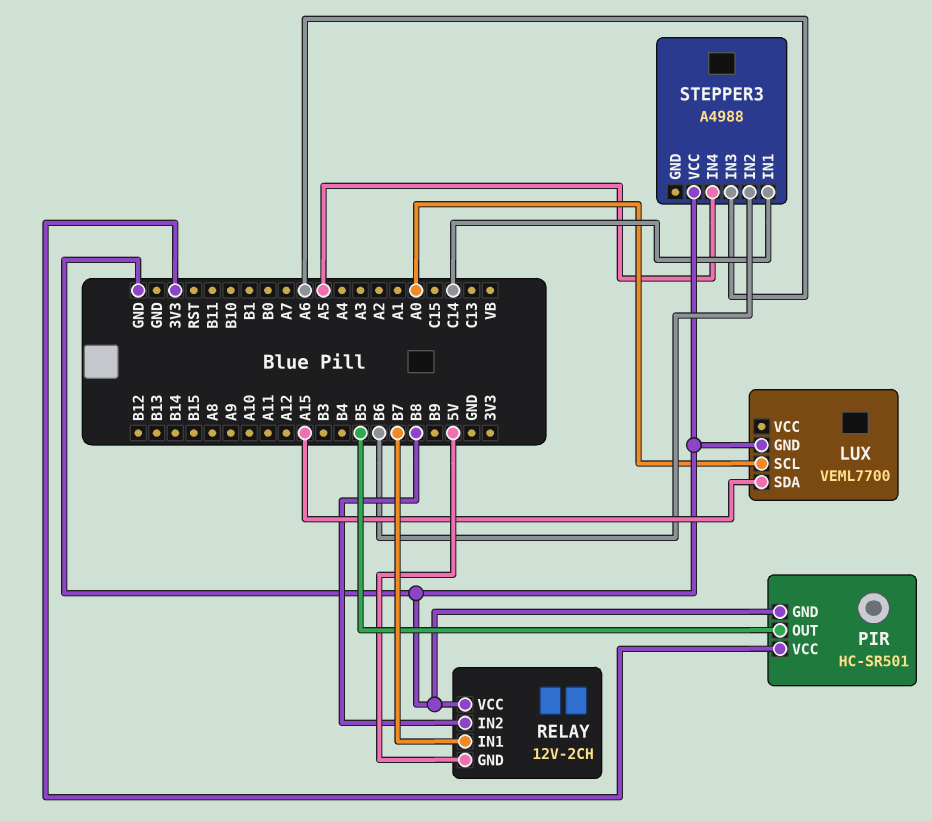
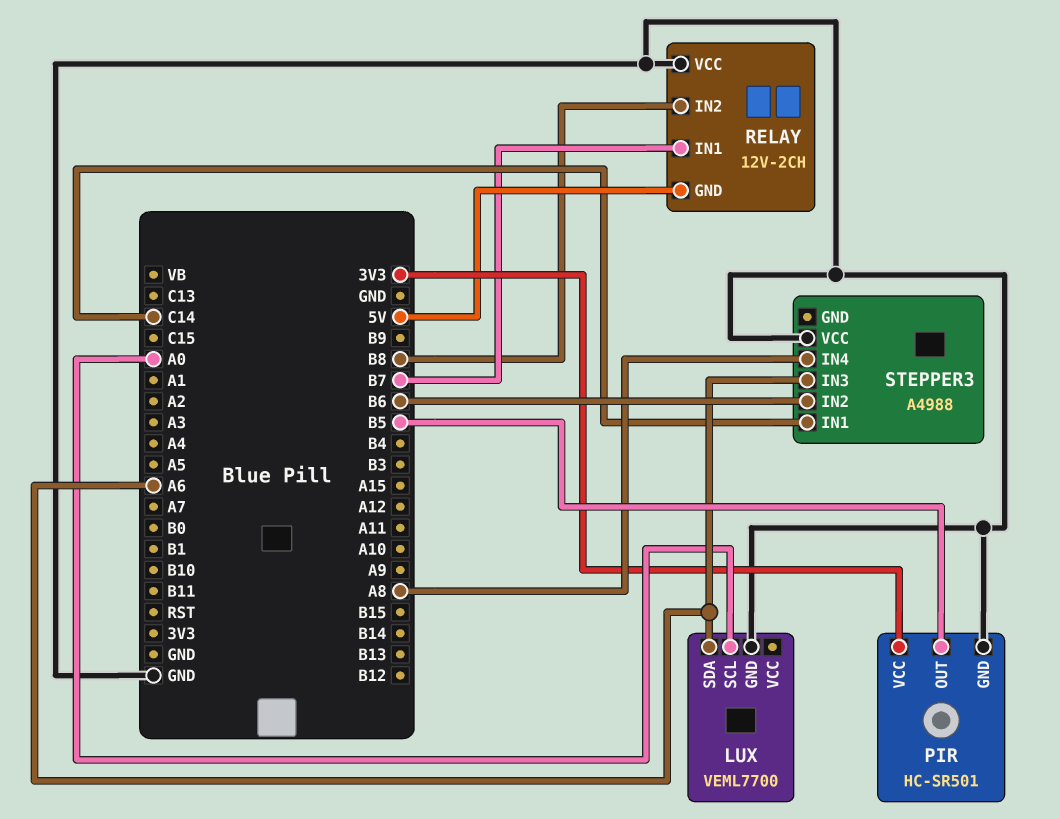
LUX pin SDA: A15 -> A6
STEPPER3 pin IN4: A5 -> A8

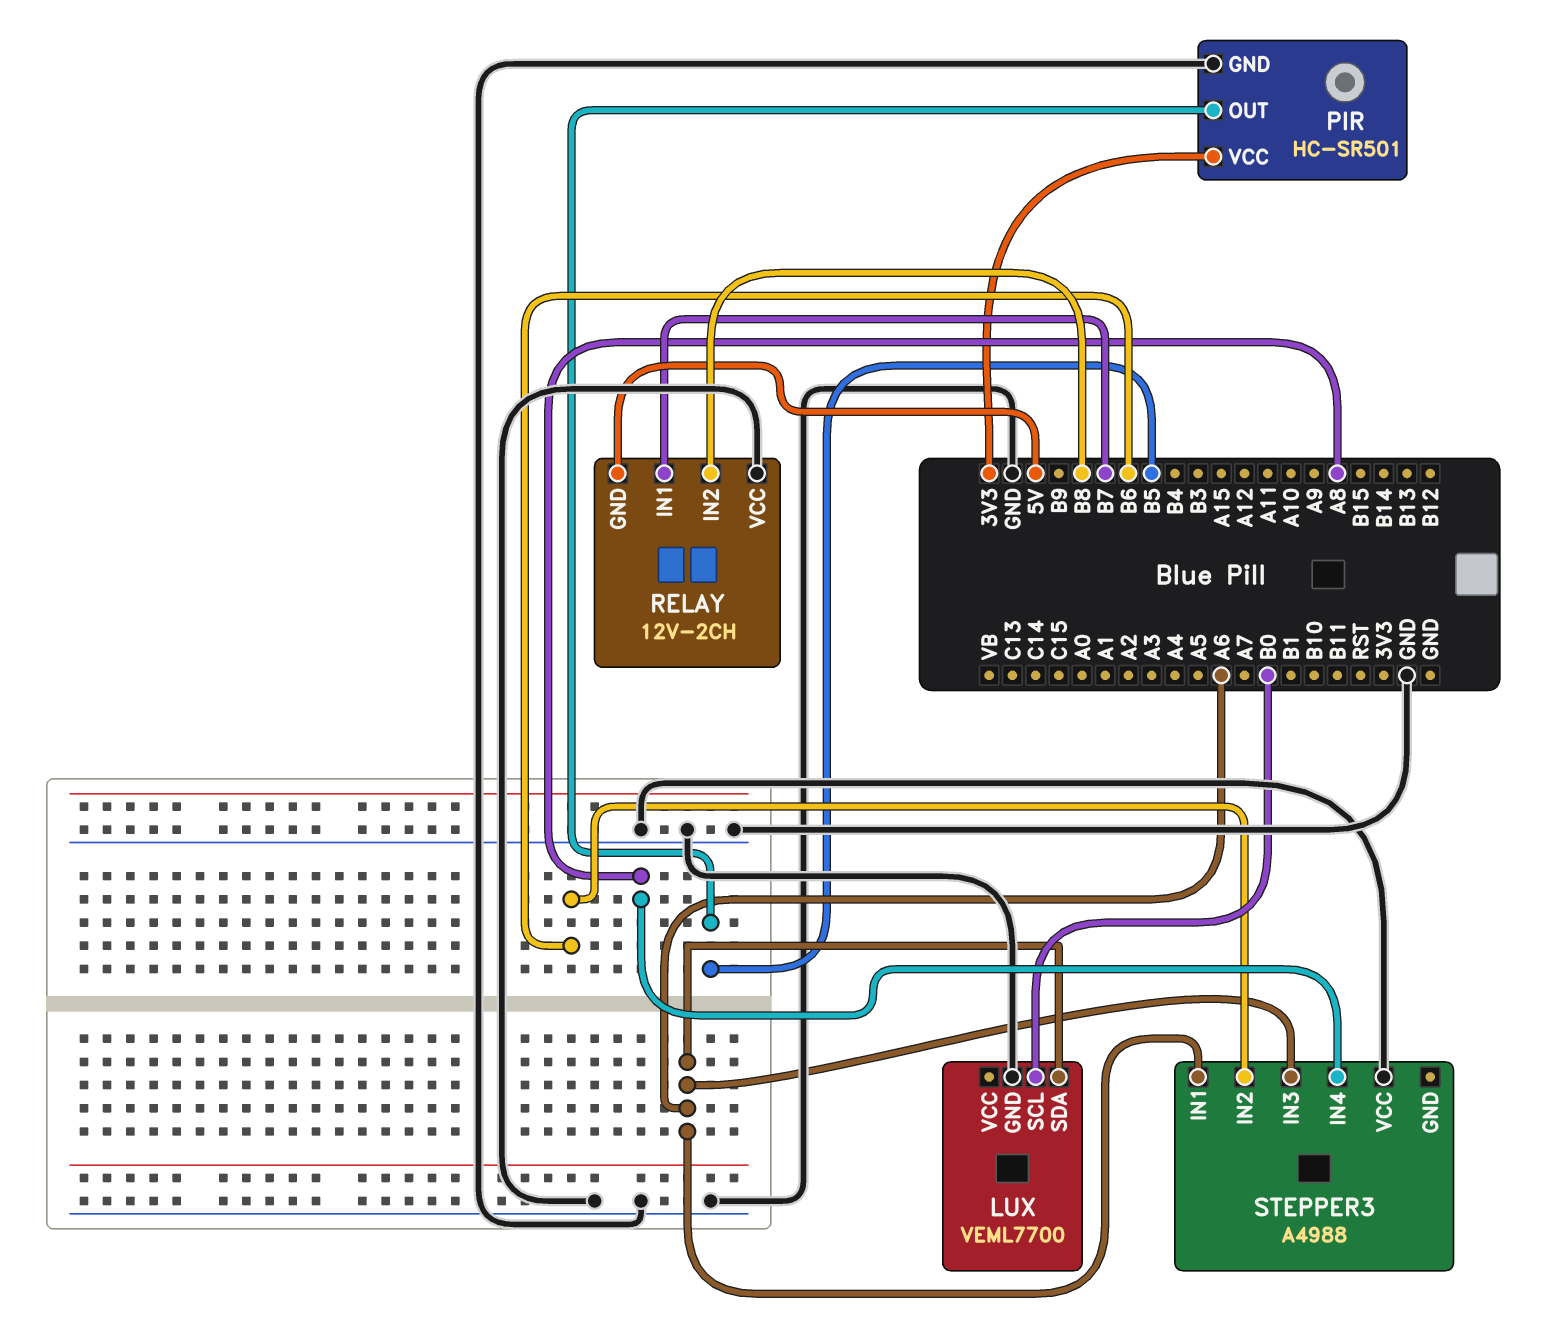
LUX pin SCL: A0 -> B0
STEPPER3 pin IN1: C14 -> A6

